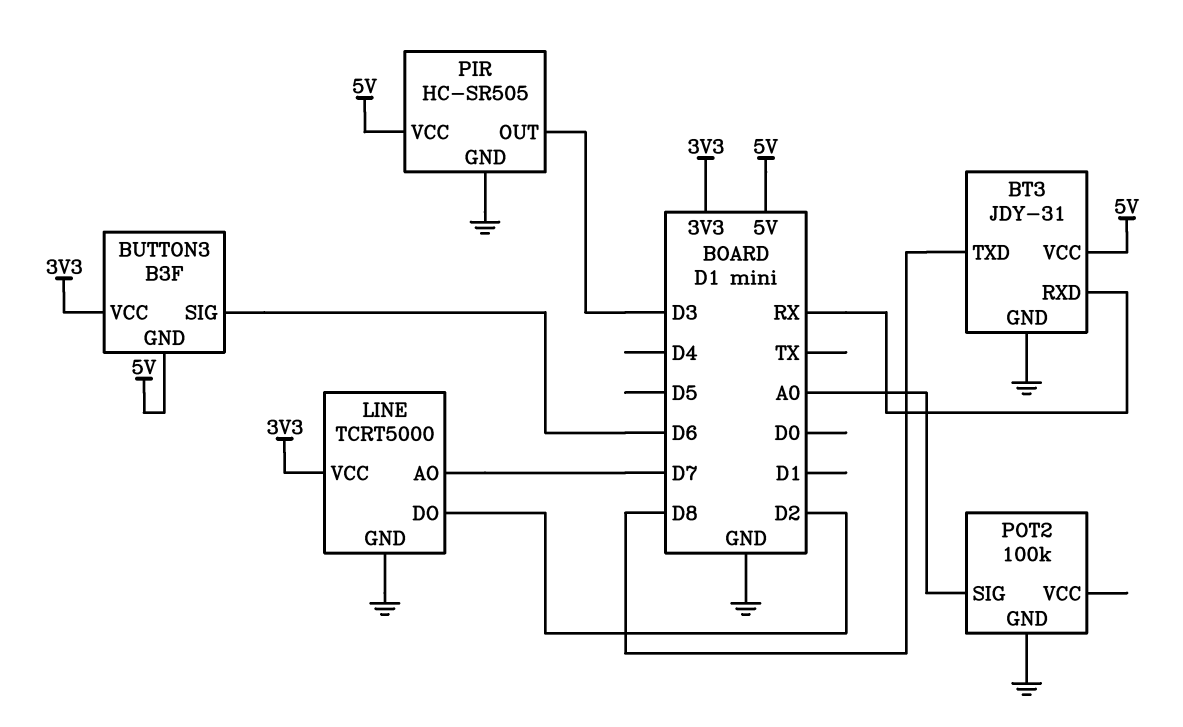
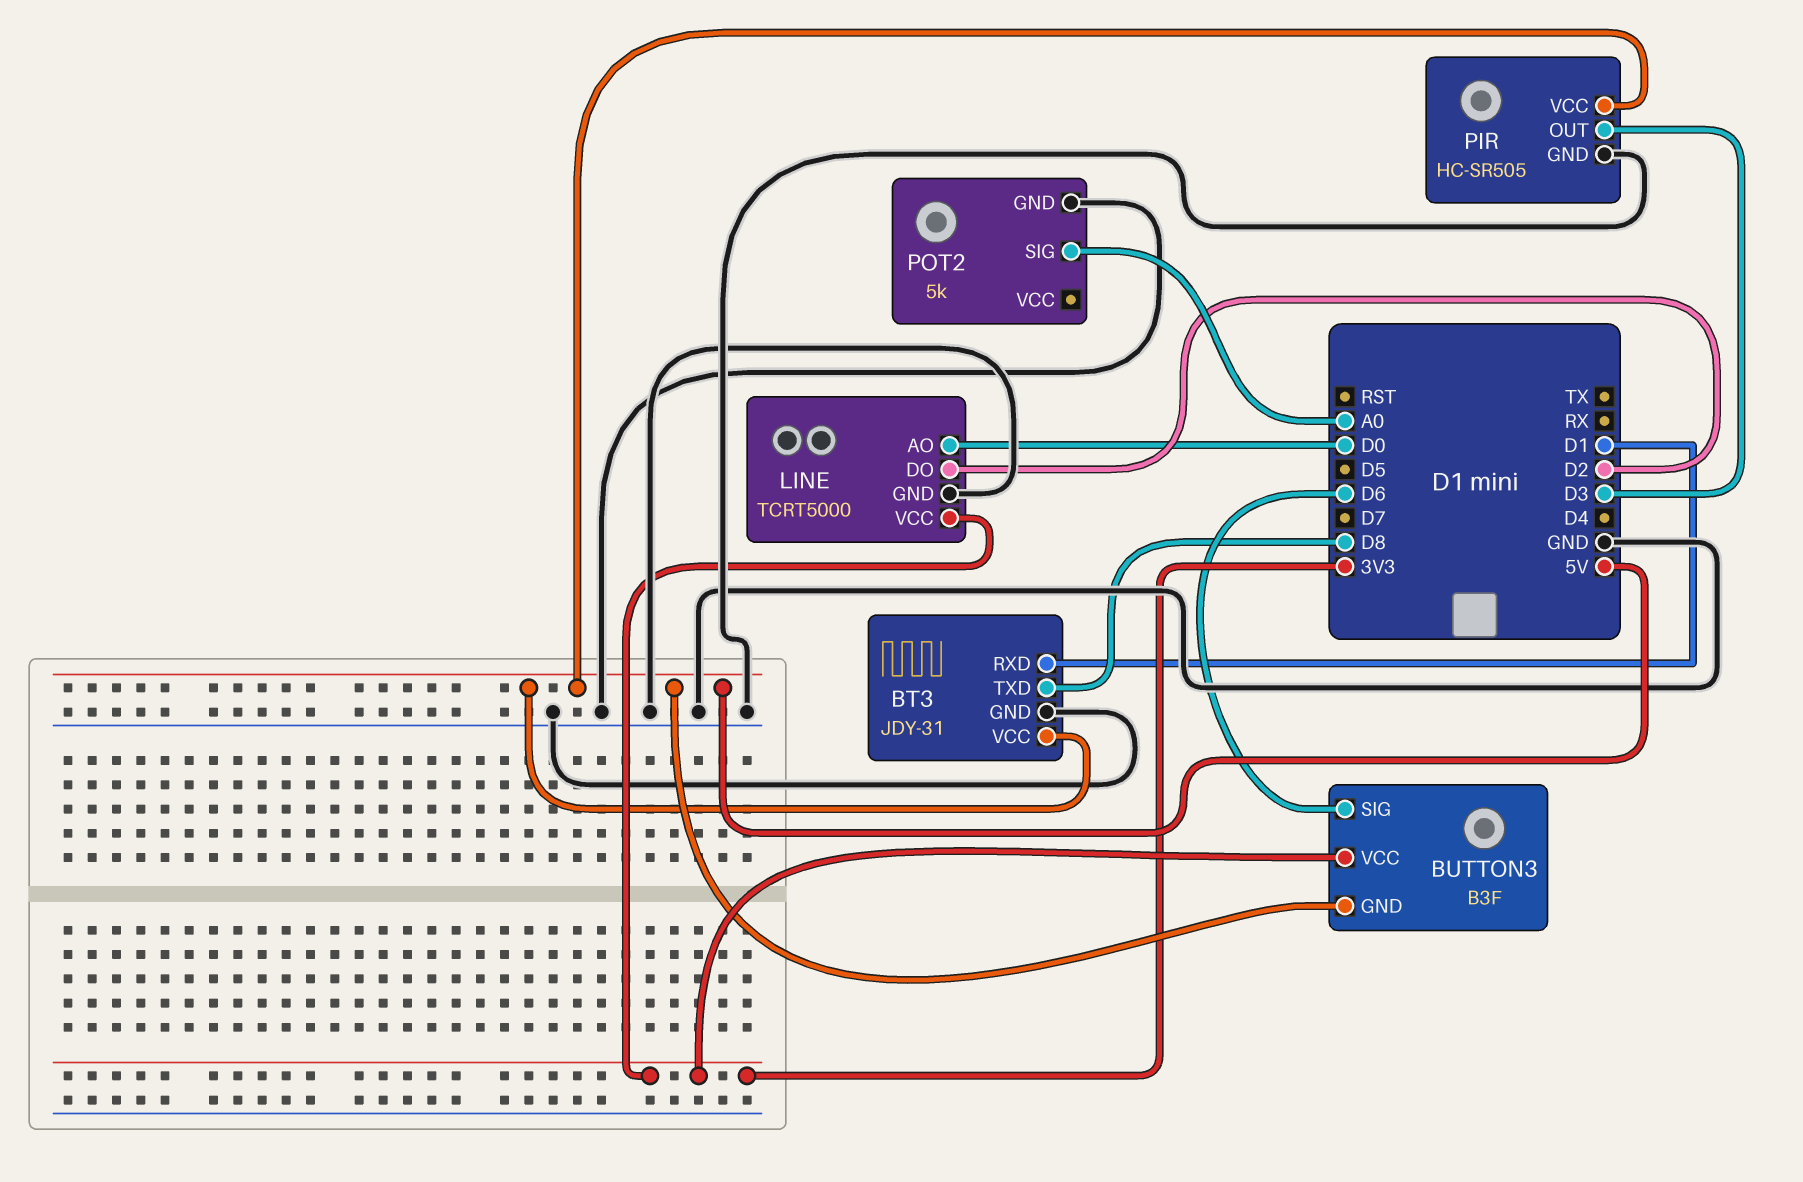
BT3 pin RXD: RX -> D1
LINE pin AO: D7 -> D0
POT2: 100k -> 5k

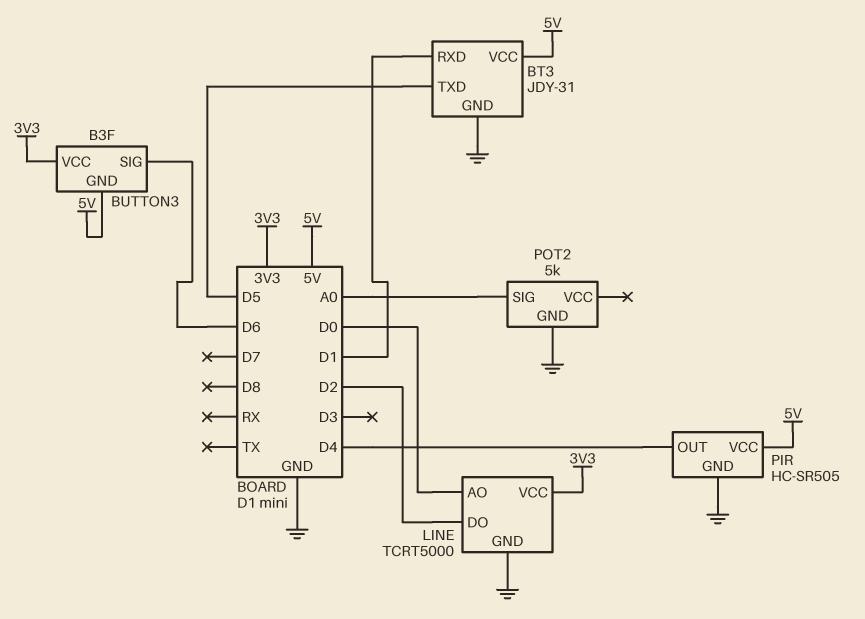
BT3 pin TXD: D8 -> D5
PIR pin OUT: D3 -> D4

